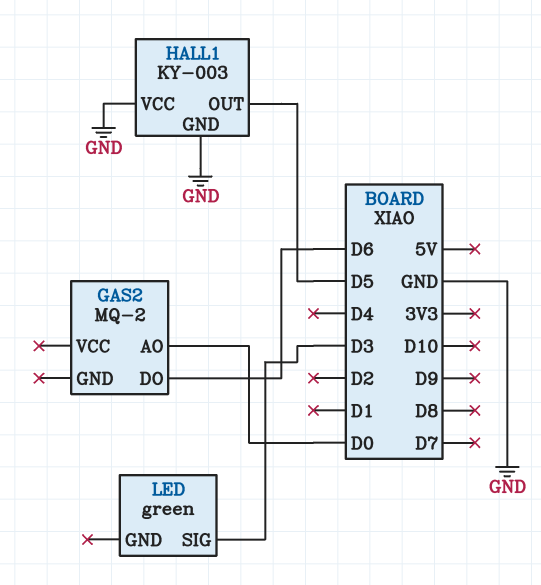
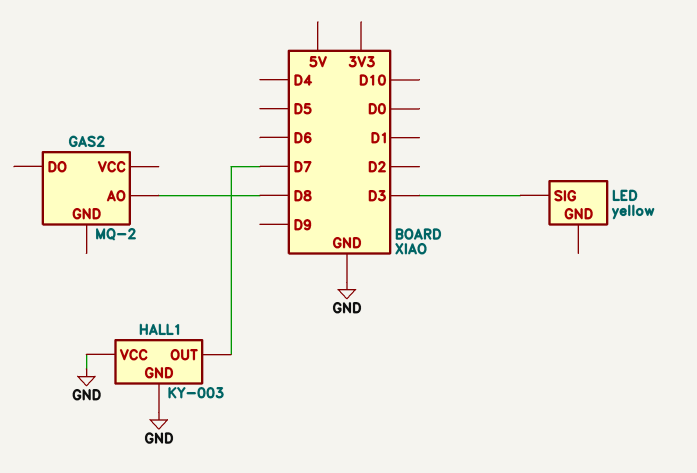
GAS2 pin AO: D0 -> D8
GAS2 pin DO: D6 -> none
HALL1 pin OUT: D5 -> D7
LED: green -> yellow

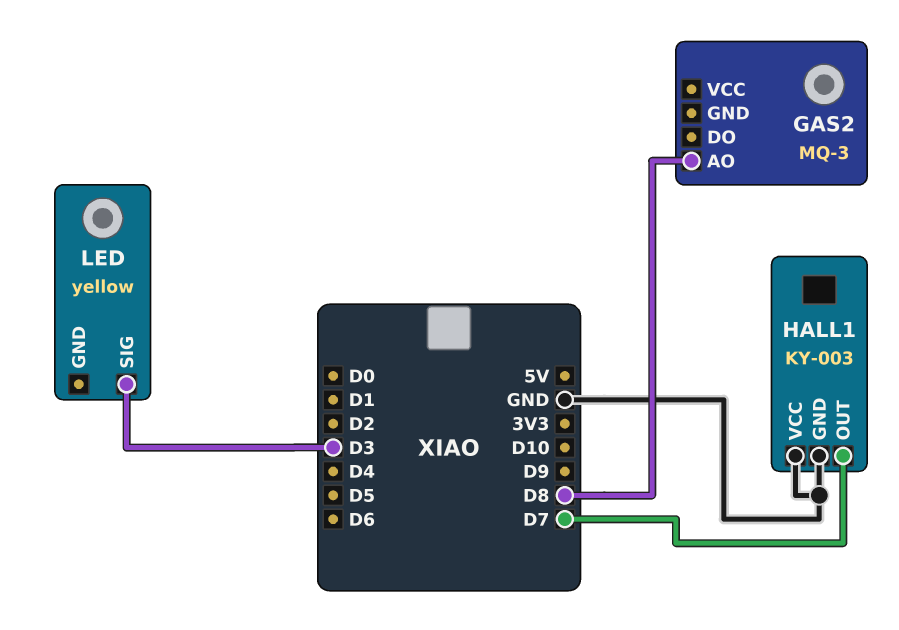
GAS2: MQ-2 -> MQ-3

